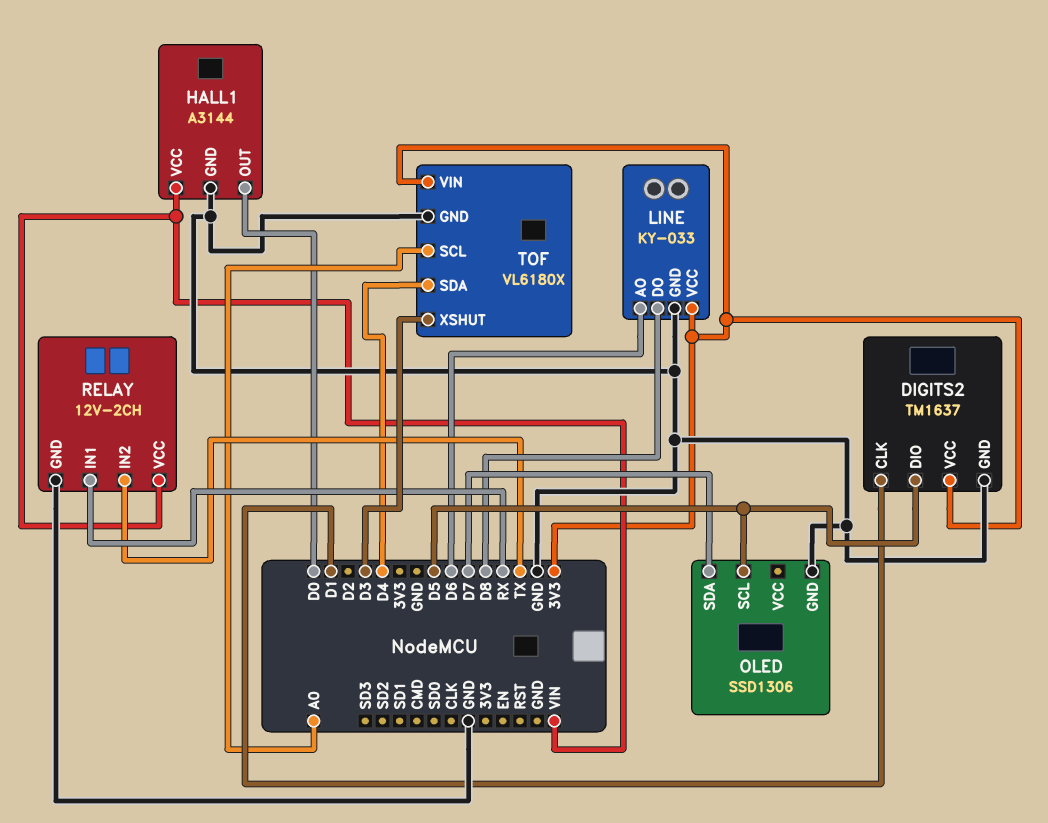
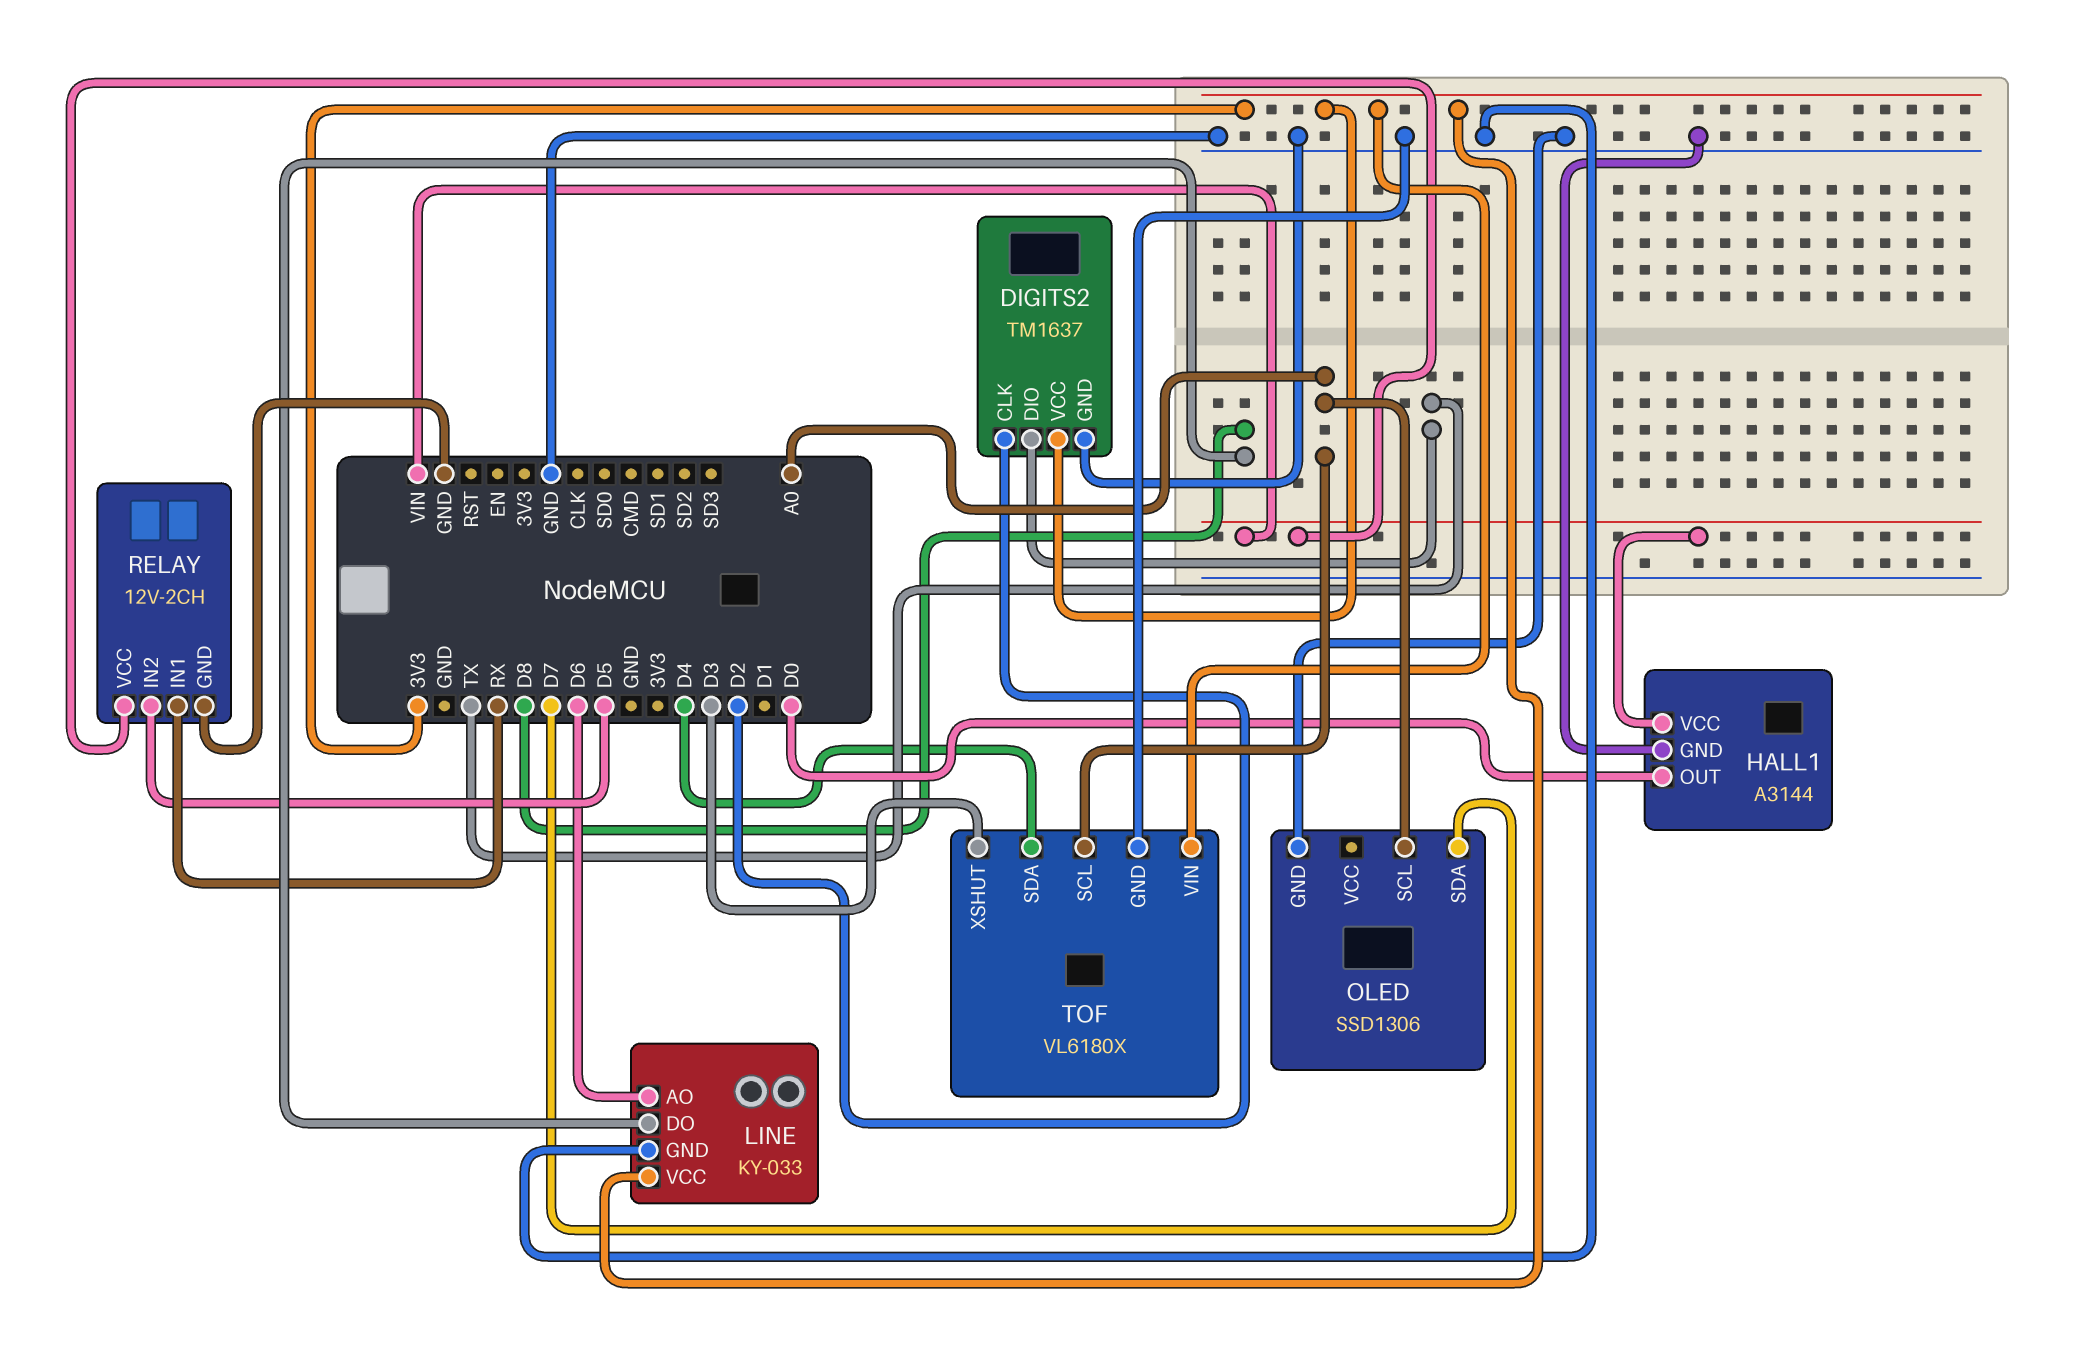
DIGITS2 pin CLK: D1 -> D2
DIGITS2 pin DIO: D5 -> TX
OLED pin SCL: D5 -> A0
RELAY pin IN2: TX -> D5

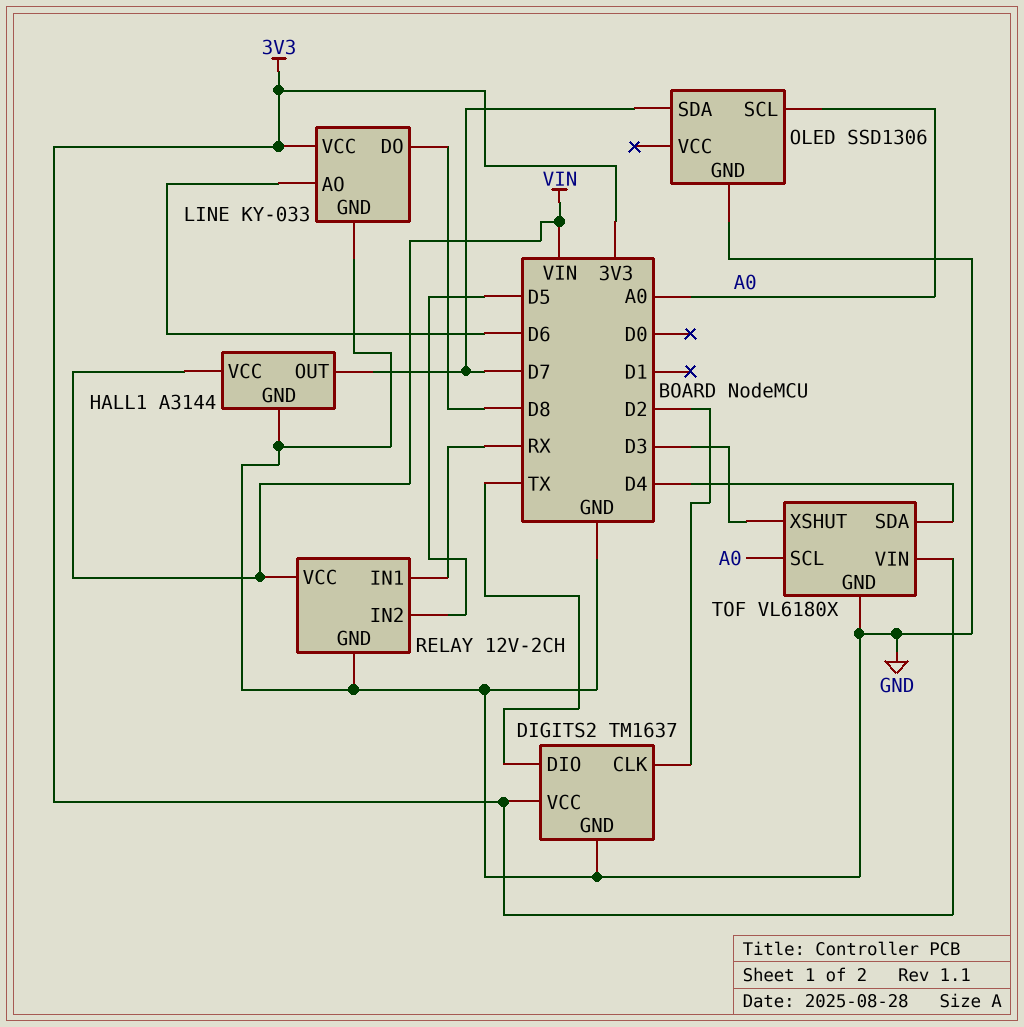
HALL1 pin OUT: D0 -> D7

